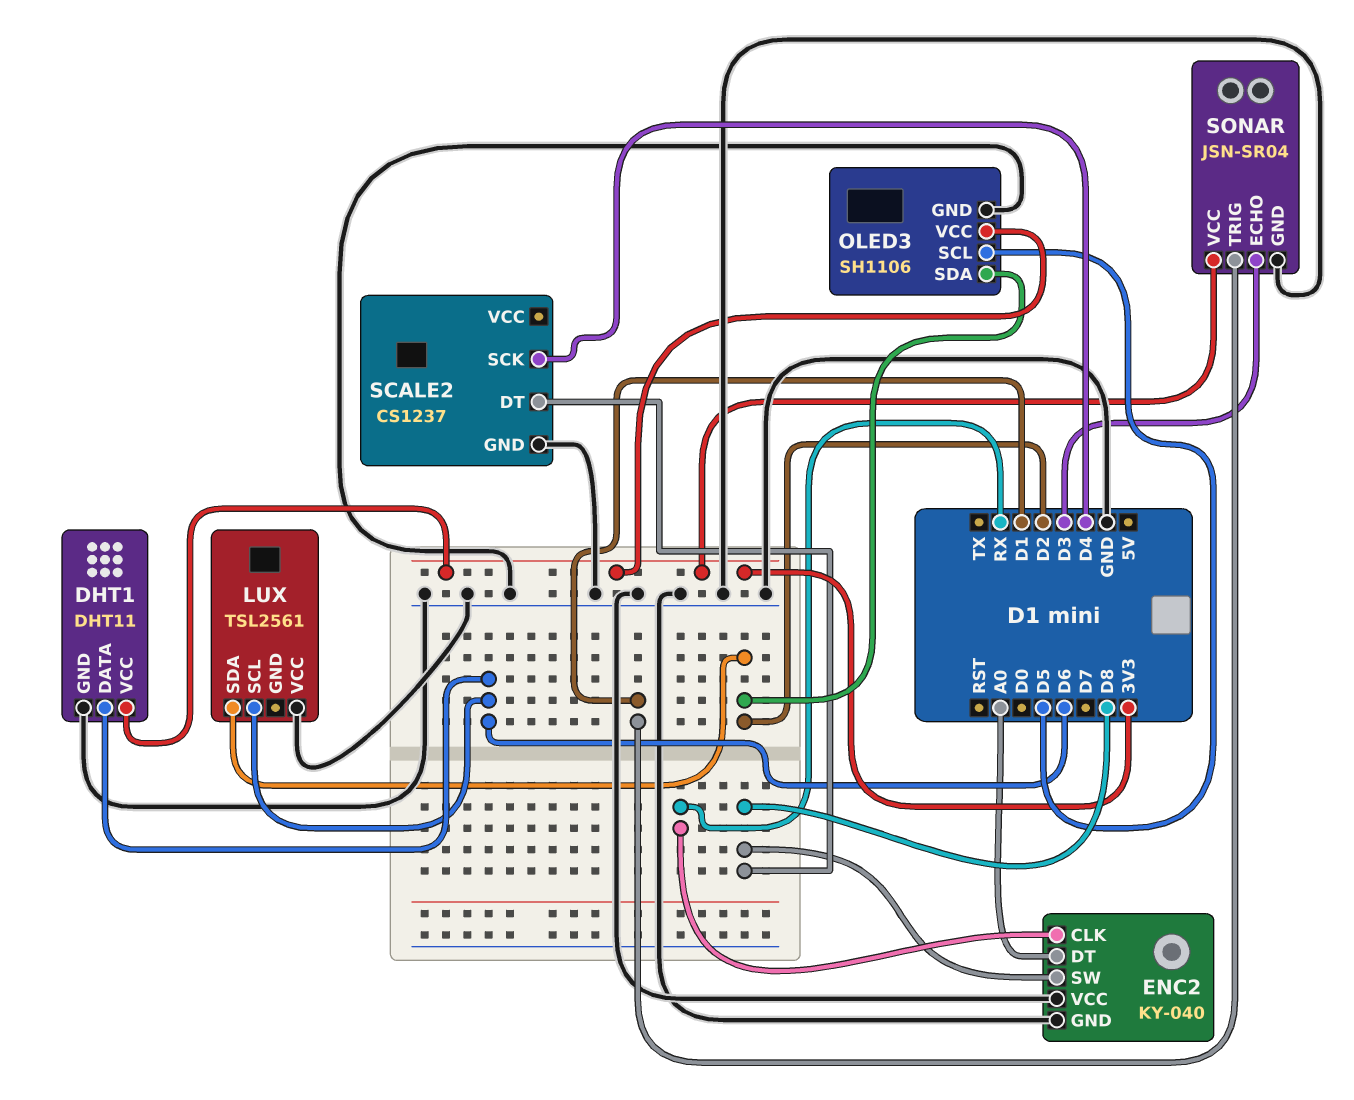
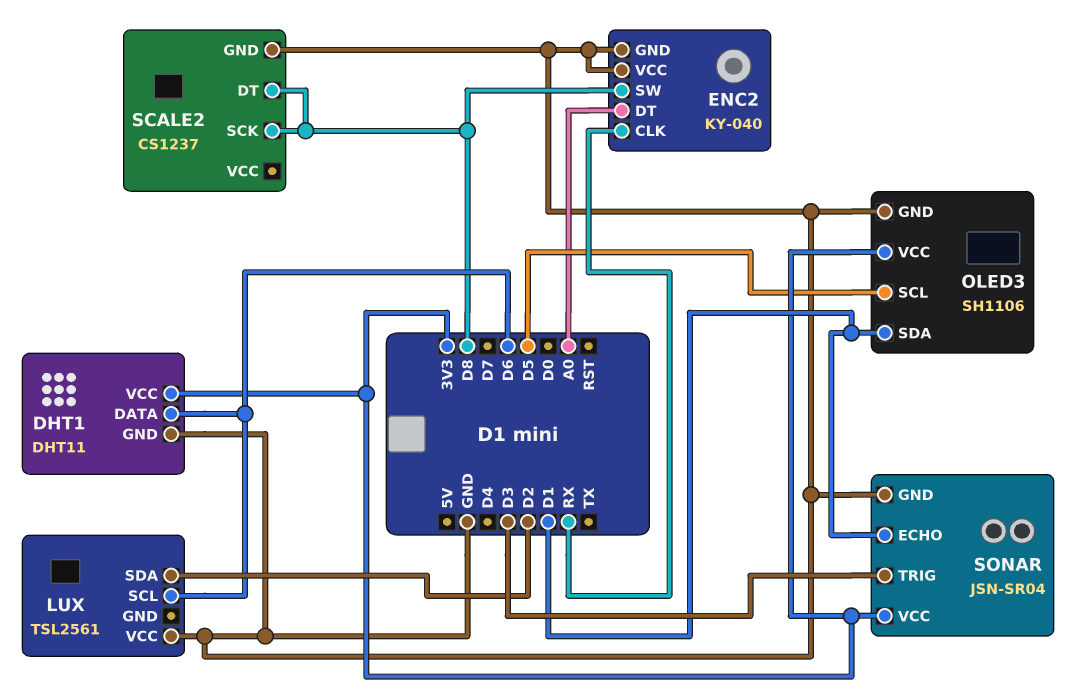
OLED3 pin SDA: D2 -> D1
SCALE2 pin SCK: D4 -> D8
SONAR pin ECHO: D3 -> D1
SONAR pin TRIG: D1 -> D3

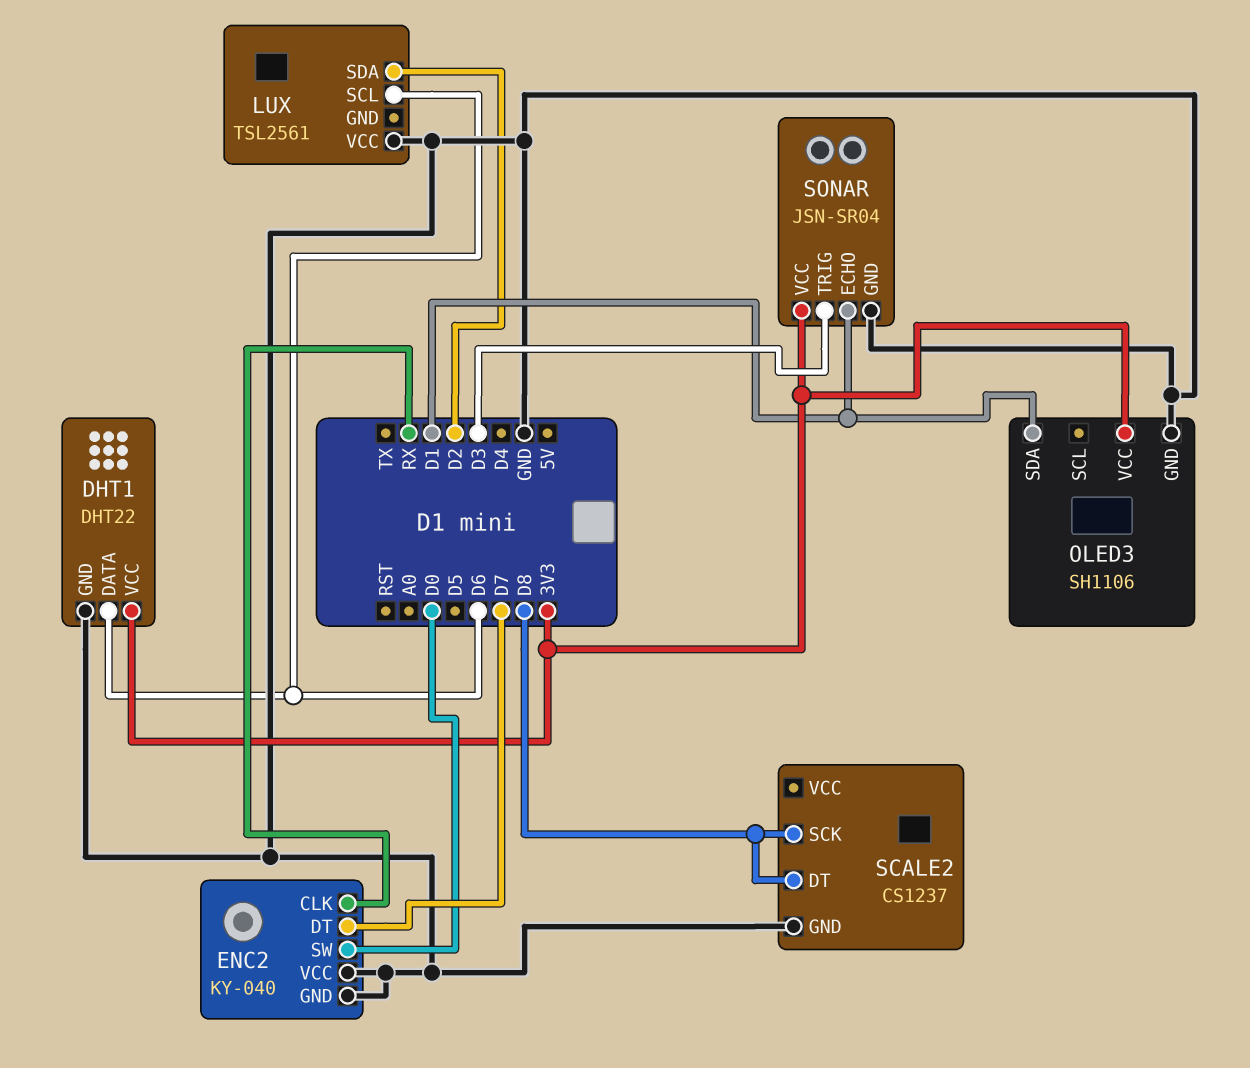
DHT1: DHT11 -> DHT22
ENC2 pin DT: A0 -> D7
ENC2 pin SW: D8 -> D0
OLED3 pin SCL: D5 -> none

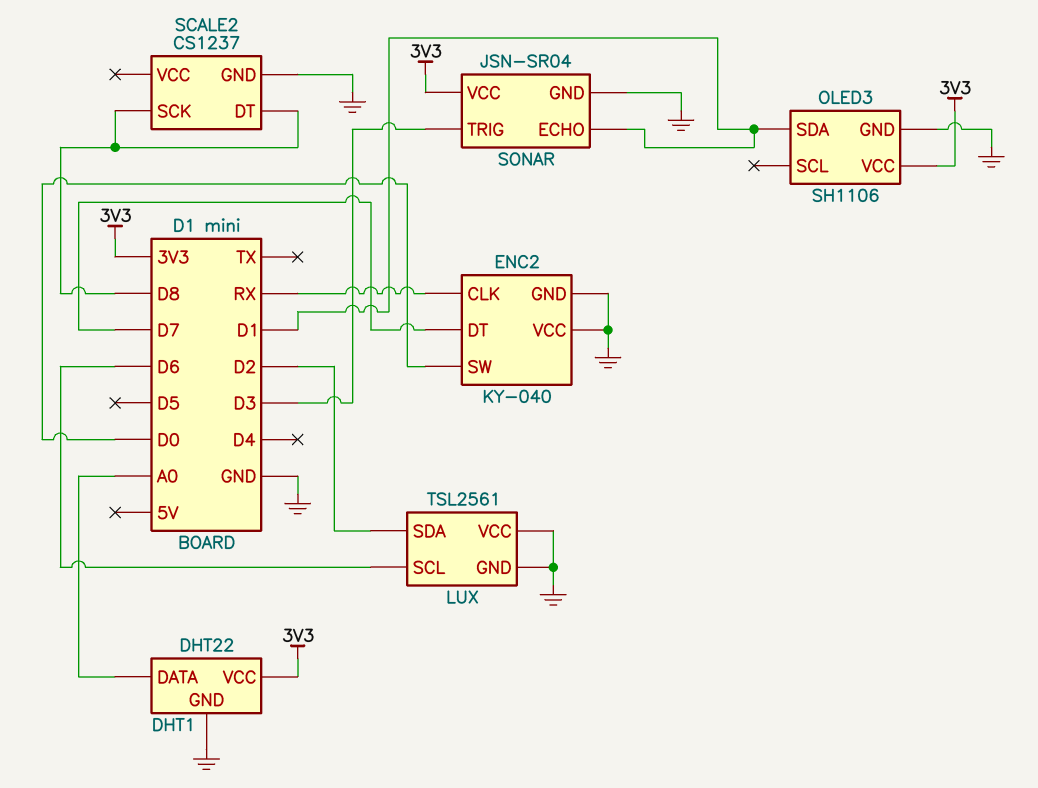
DHT1 pin DATA: D6 -> A0
LUX pin GND: none -> GND

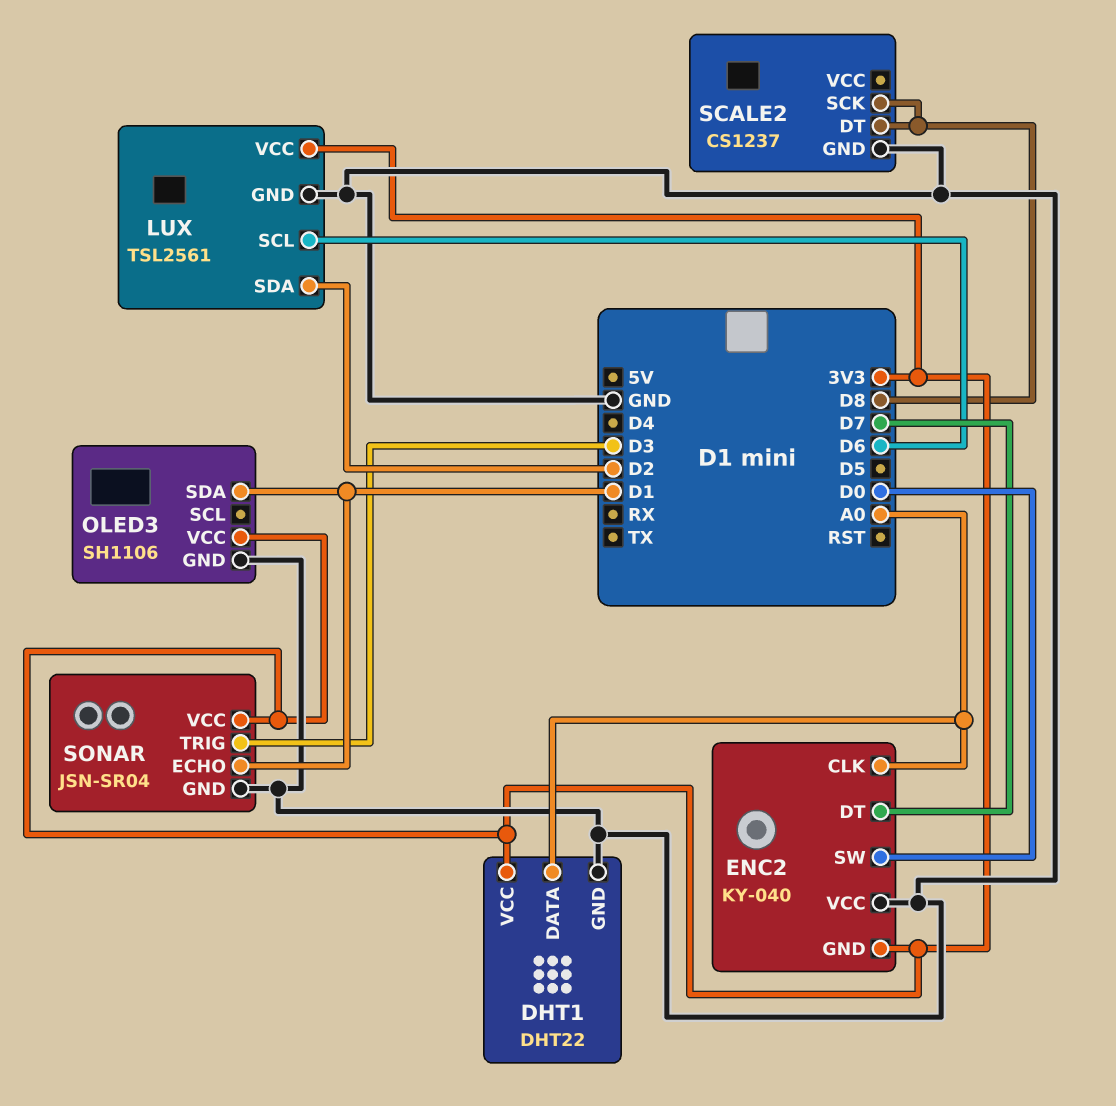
ENC2 pin CLK: RX -> A0
ENC2 pin GND: GND -> 3V3
LUX pin VCC: GND -> 3V3

